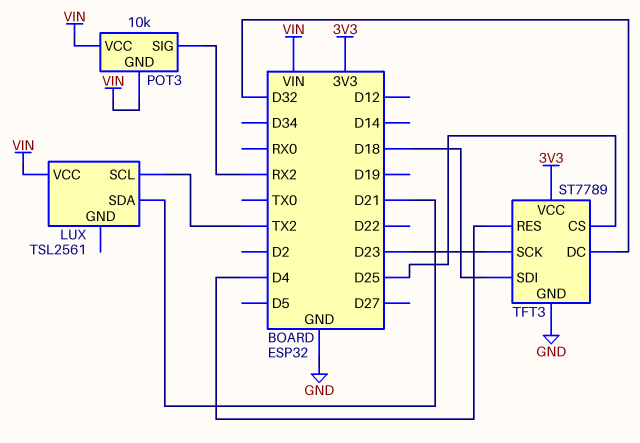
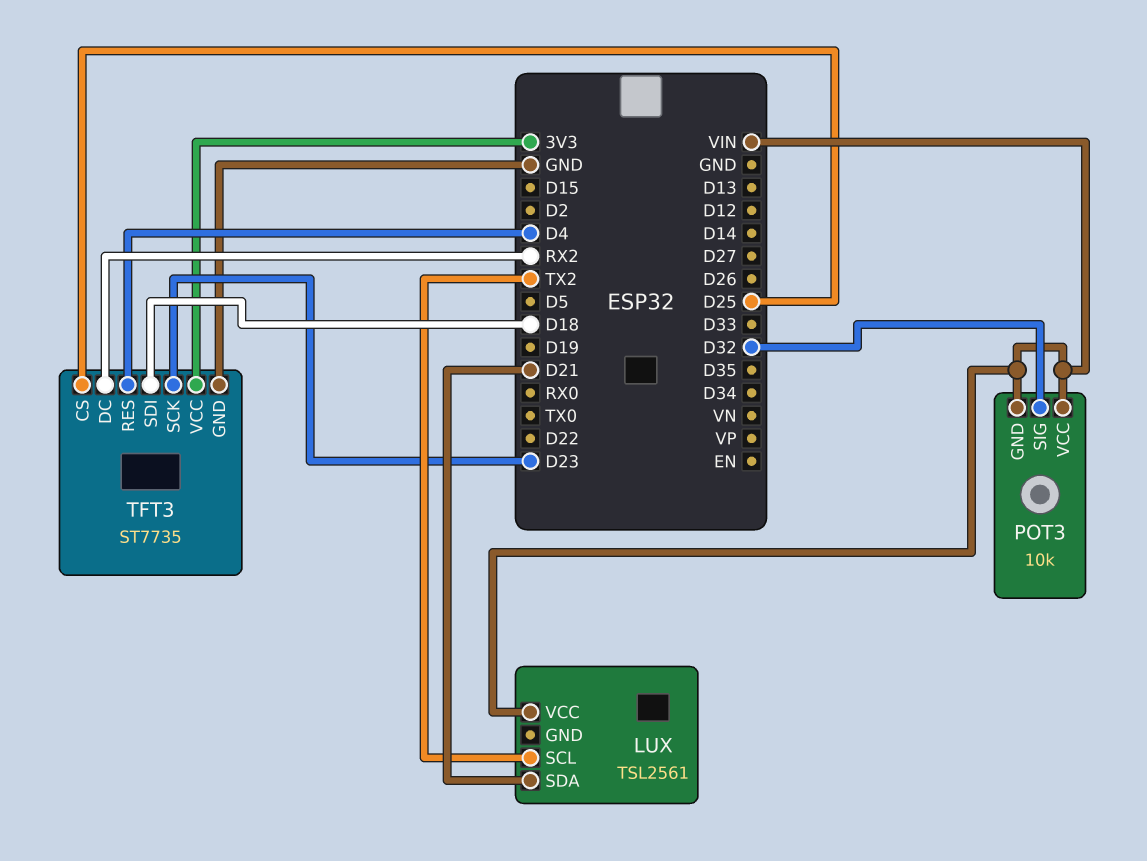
POT3 pin SIG: RX2 -> D32
TFT3: ST7789 -> ST7735
TFT3 pin DC: D32 -> RX2

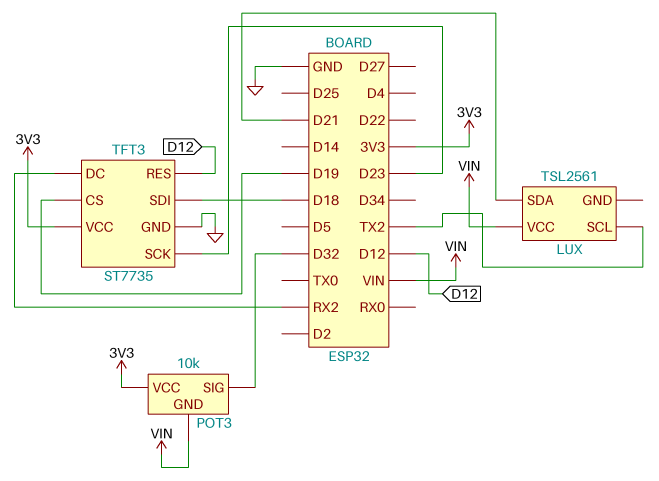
POT3 pin VCC: VIN -> 3V3
TFT3 pin CS: D25 -> D19
TFT3 pin RES: D4 -> D12

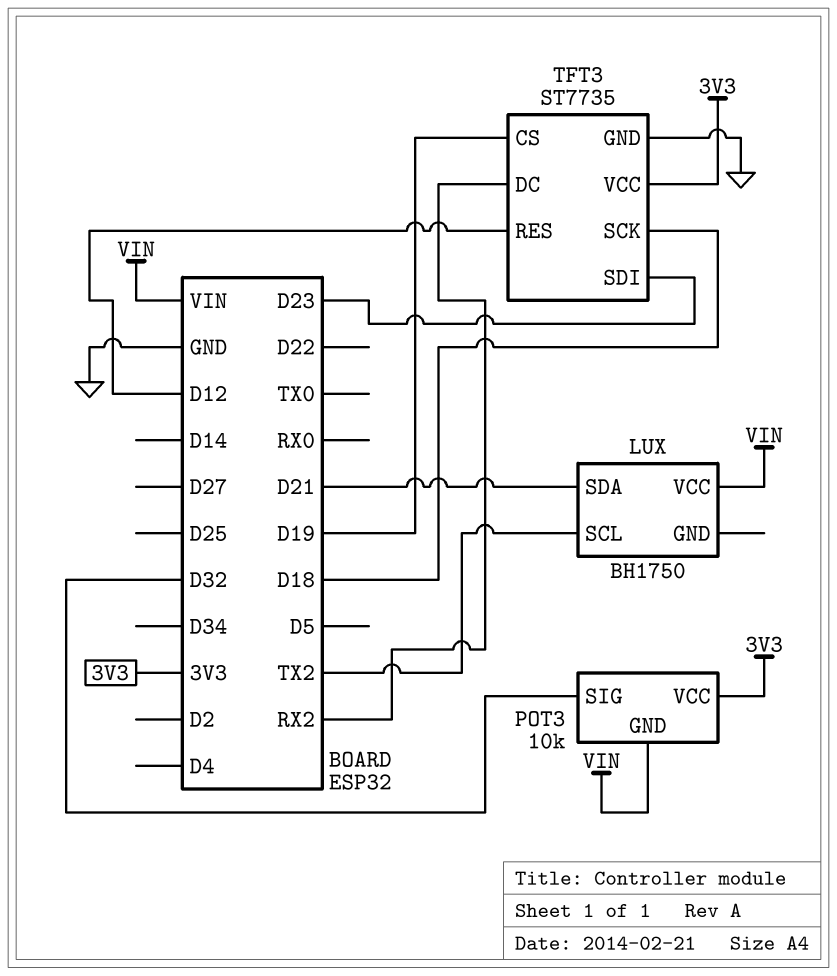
LUX: TSL2561 -> BH1750
TFT3 pin SCK: D23 -> D18
TFT3 pin SDI: D18 -> D23

